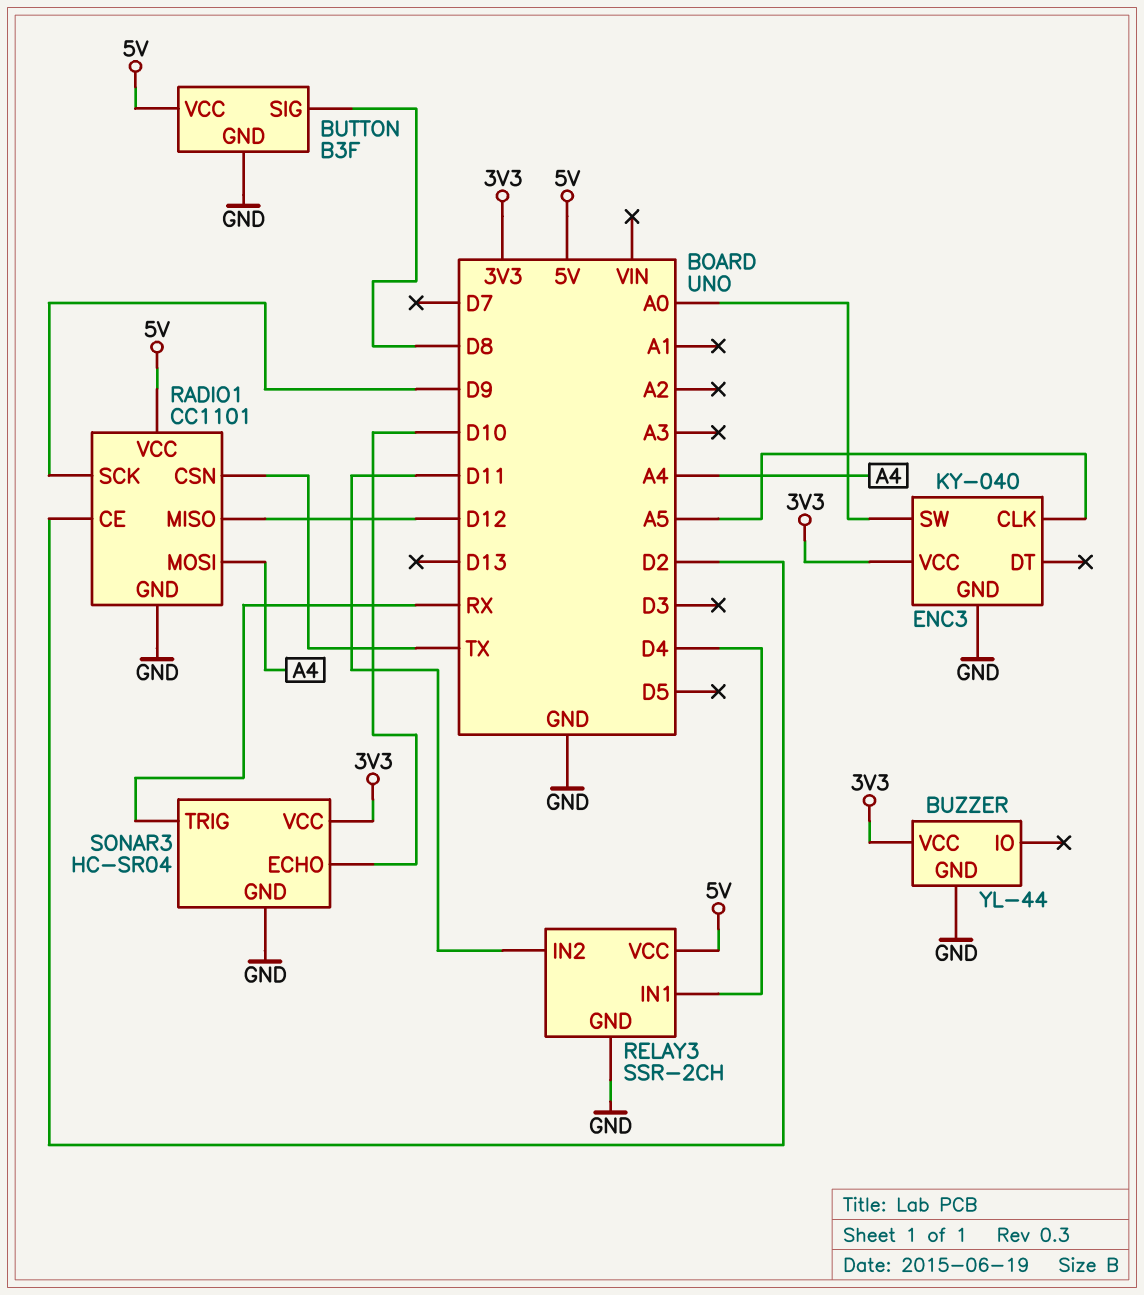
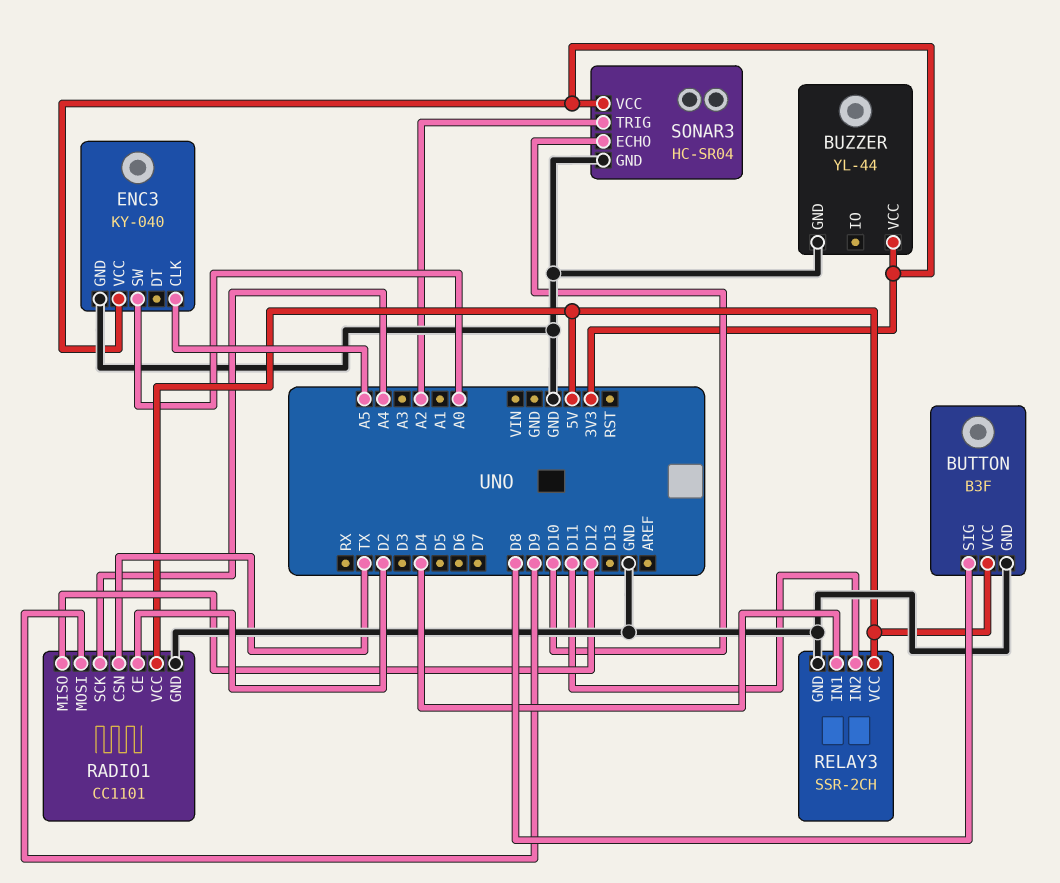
RADIO1 pin MOSI: A4 -> D9
RADIO1 pin SCK: D9 -> A4
SONAR3 pin TRIG: RX -> A2

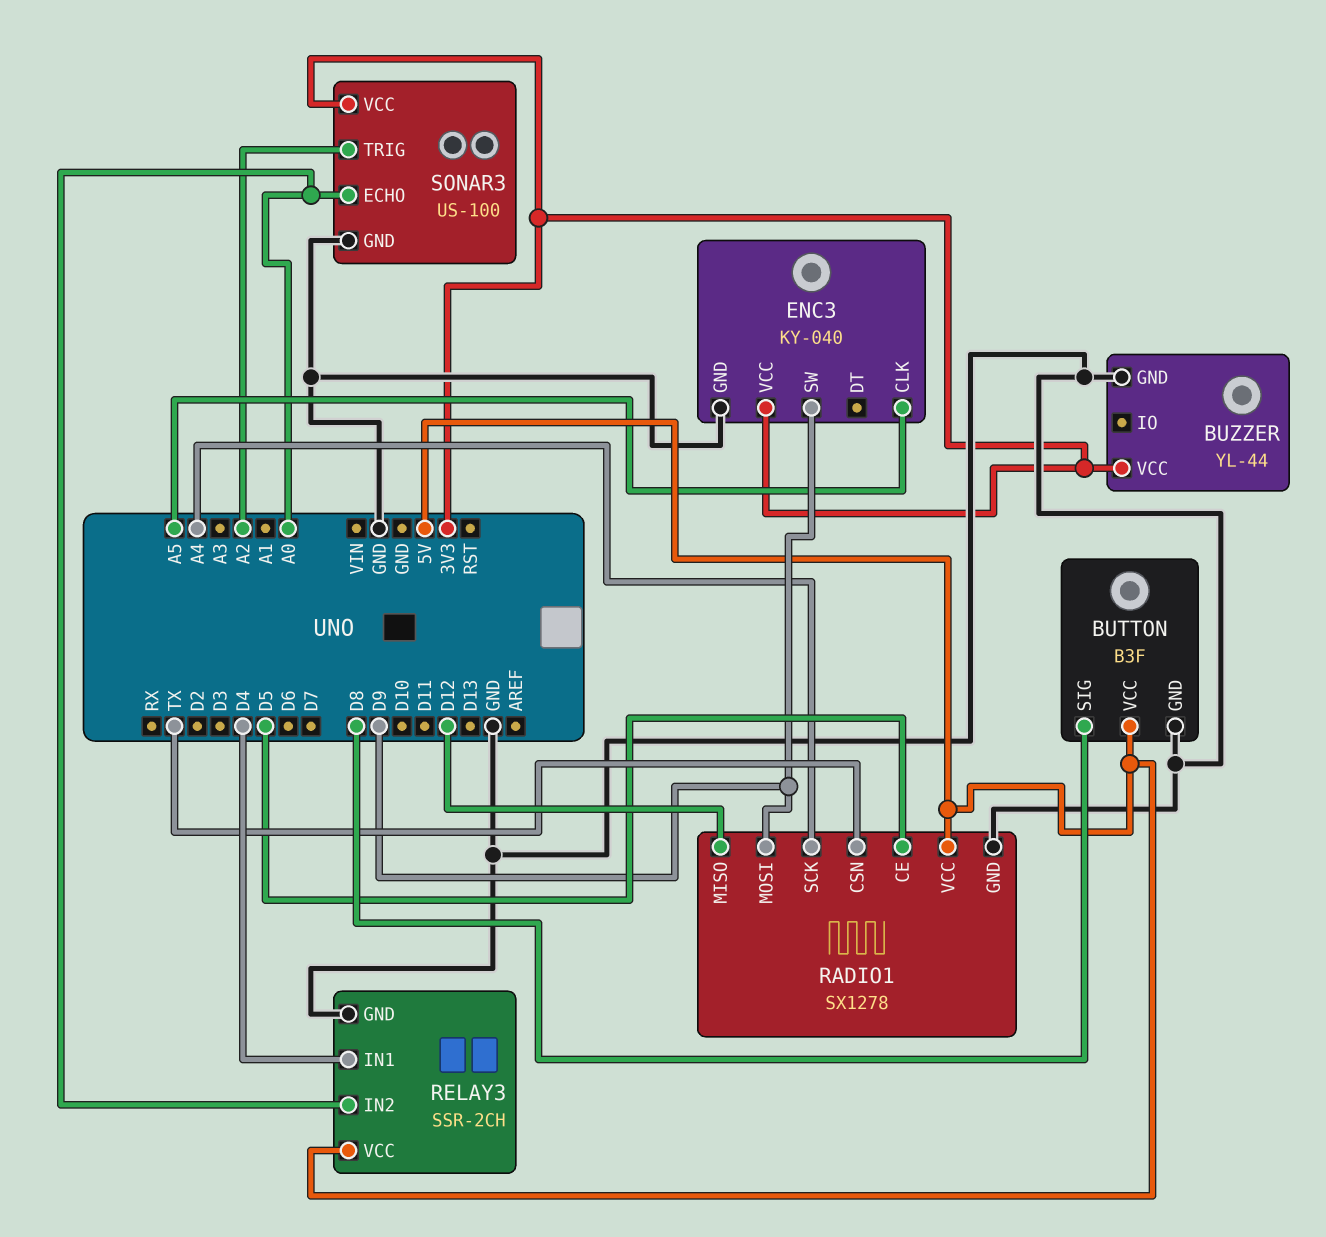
ENC3 pin SW: A0 -> D9
RADIO1: CC1101 -> SX1278
RADIO1 pin CE: D2 -> D5
RELAY3 pin IN2: D11 -> A0
SONAR3: HC-SR04 -> US-100
SONAR3 pin ECHO: D10 -> A0

